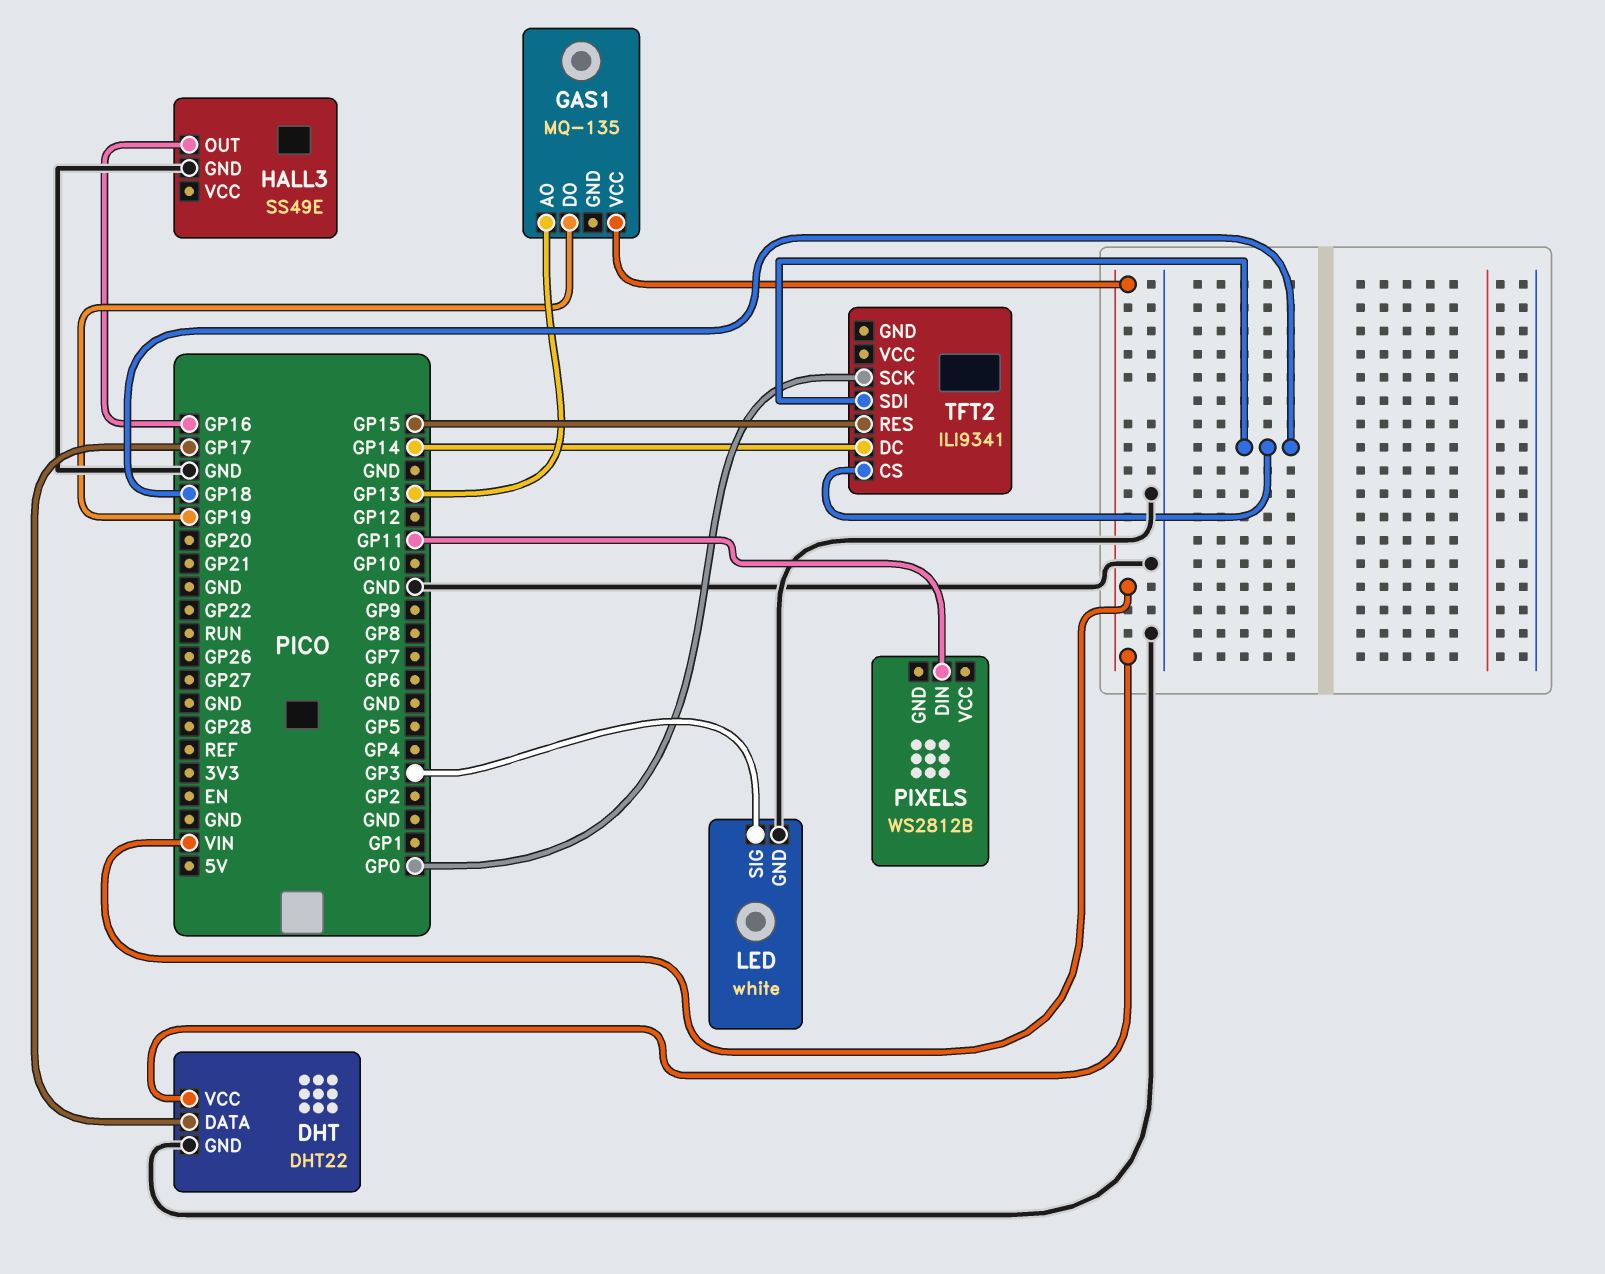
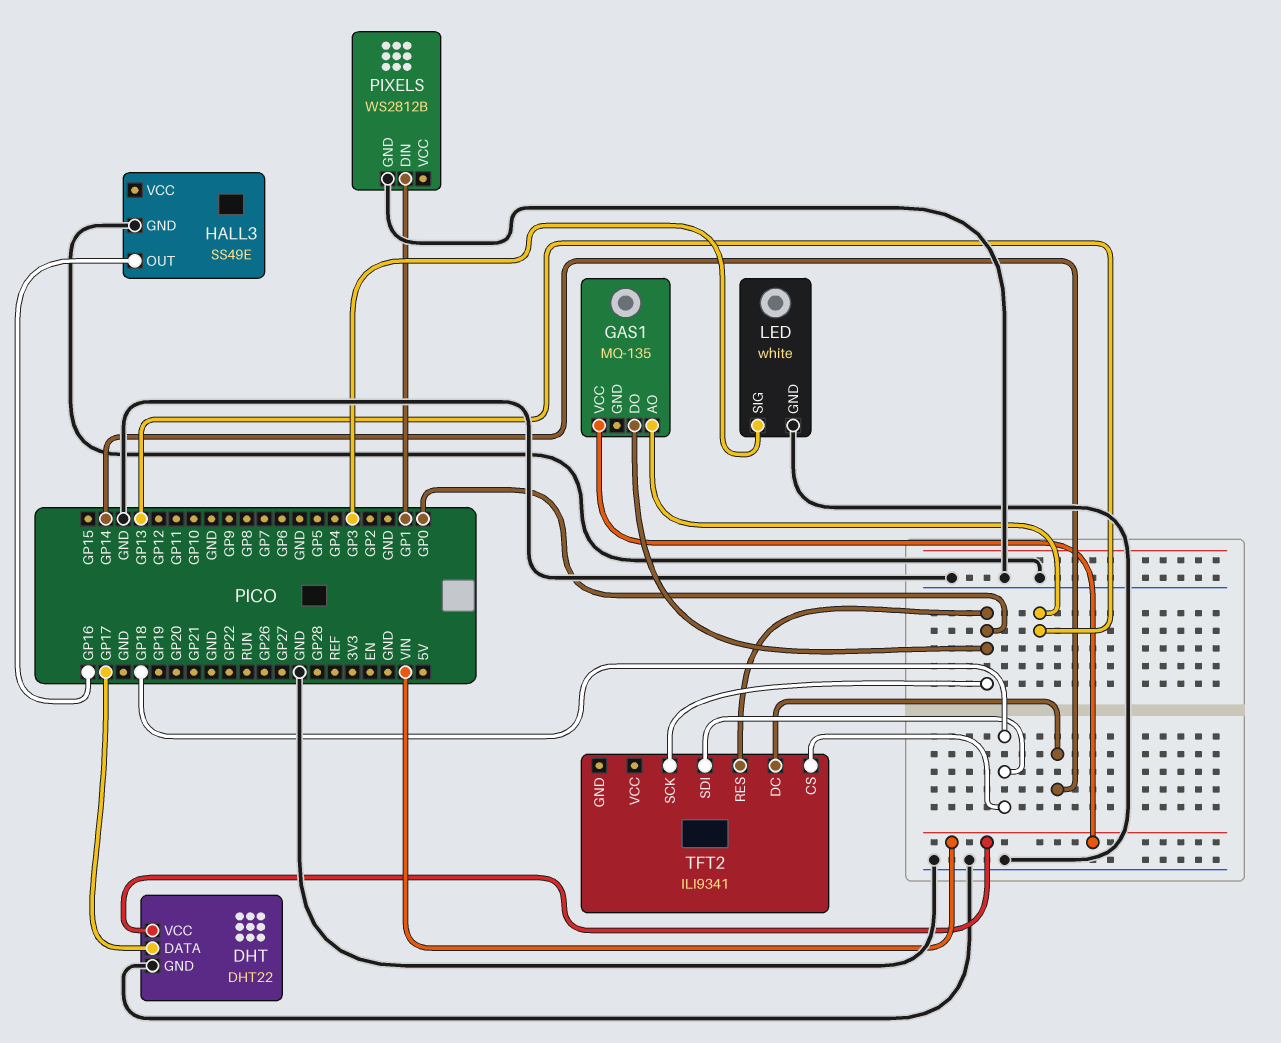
GAS1 pin DO: GP19 -> GP0
PIXELS pin DIN: GP11 -> GP1
PIXELS pin GND: none -> GND
TFT2 pin RES: GP15 -> GP0

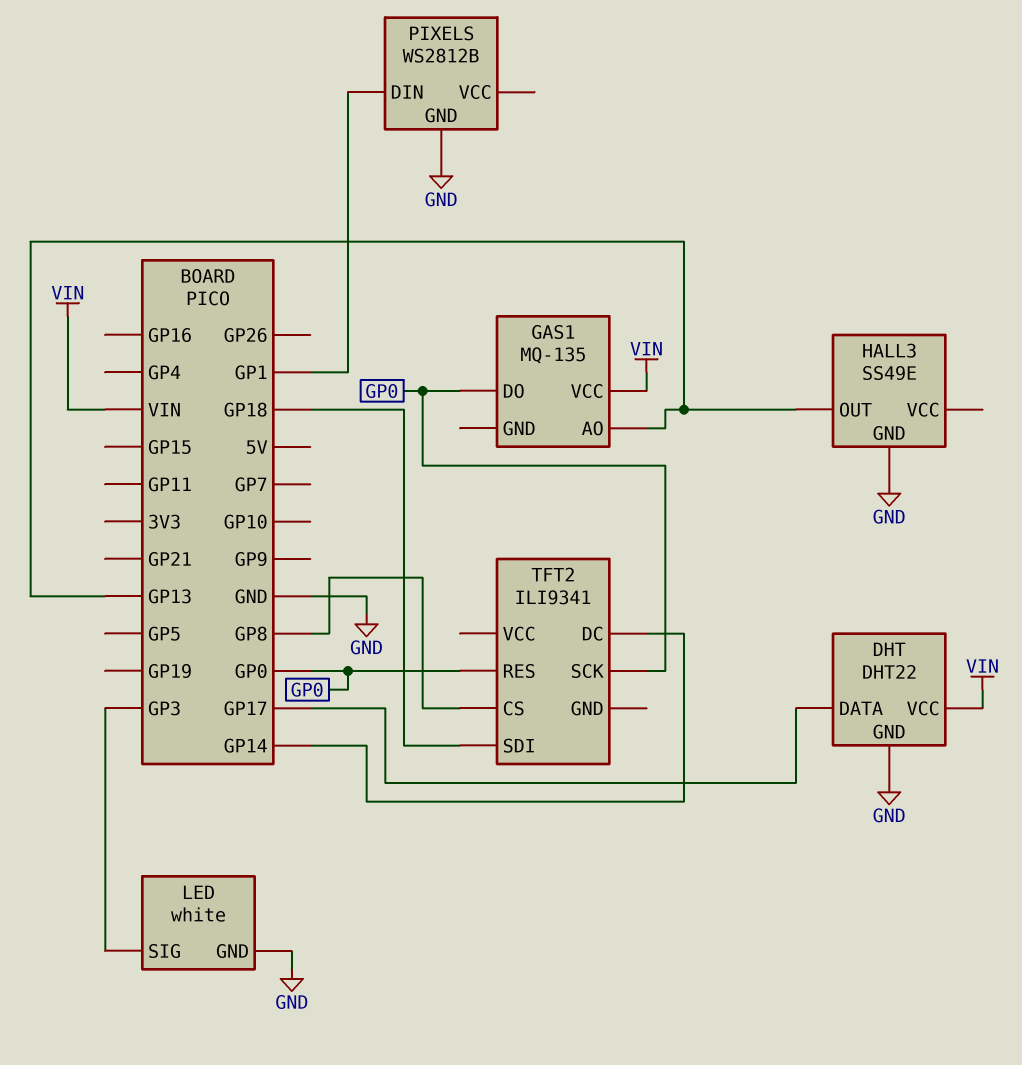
HALL3 pin OUT: GP16 -> GP13
TFT2 pin CS: GP18 -> GP8

